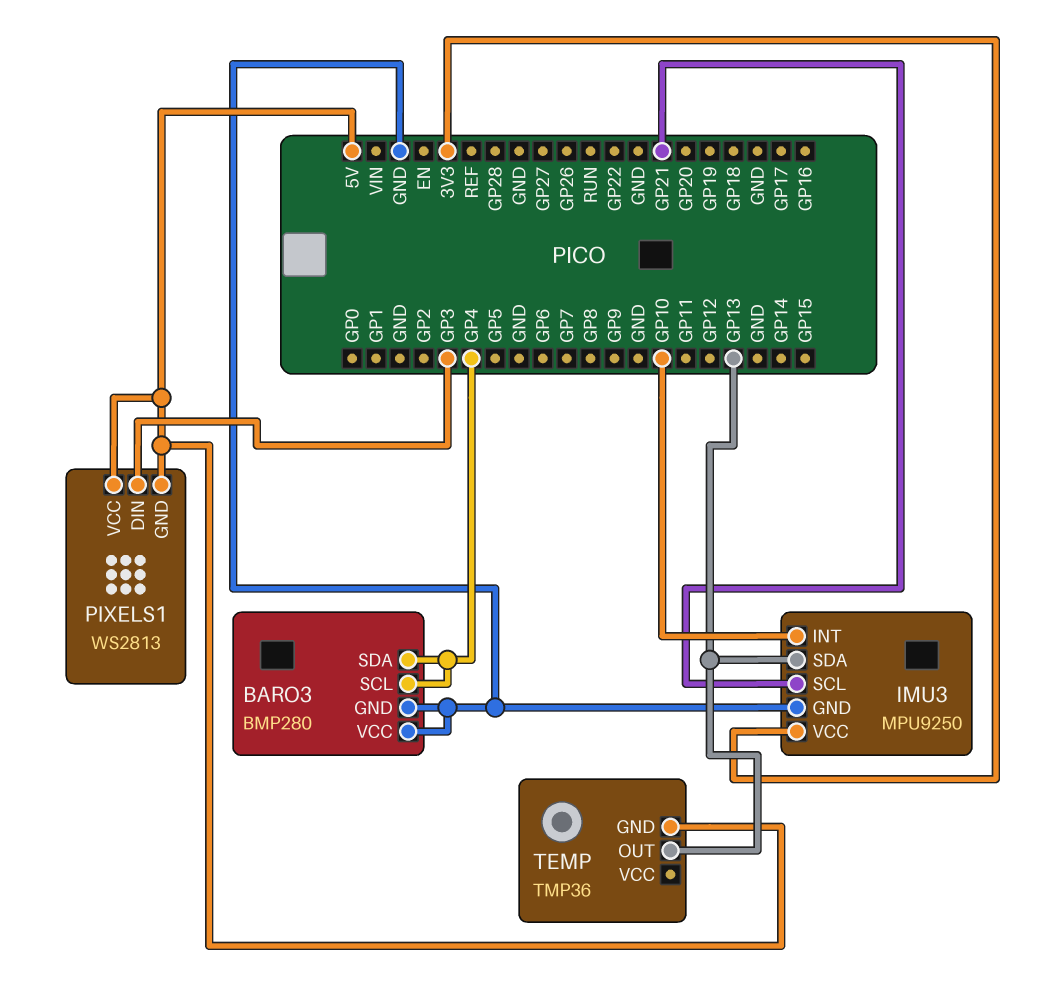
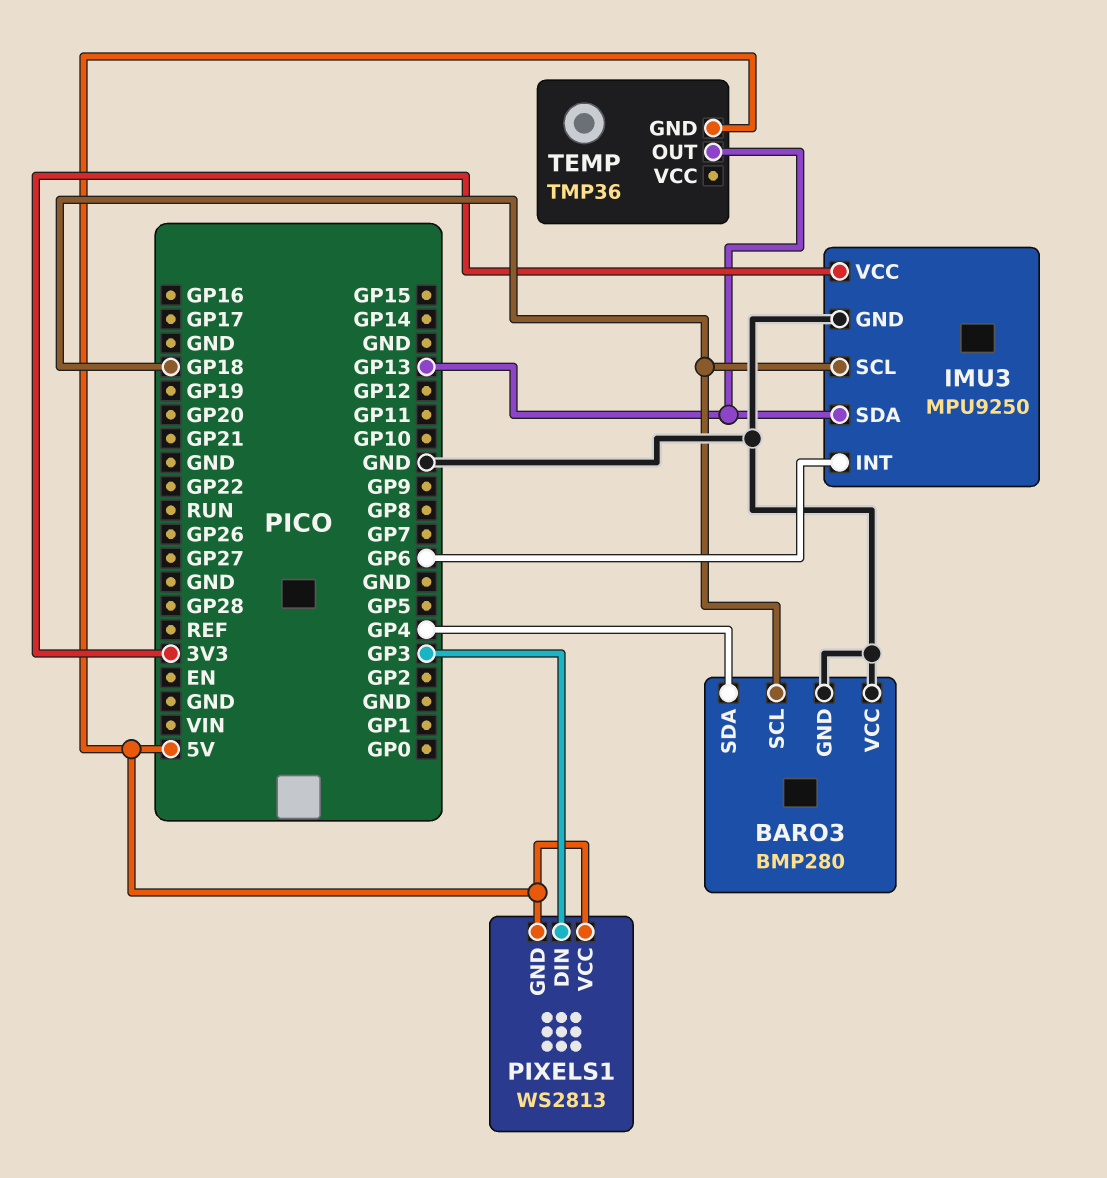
BARO3 pin SCL: GP4 -> GP18
IMU3 pin INT: GP10 -> GP6
IMU3 pin SCL: GP21 -> GP18

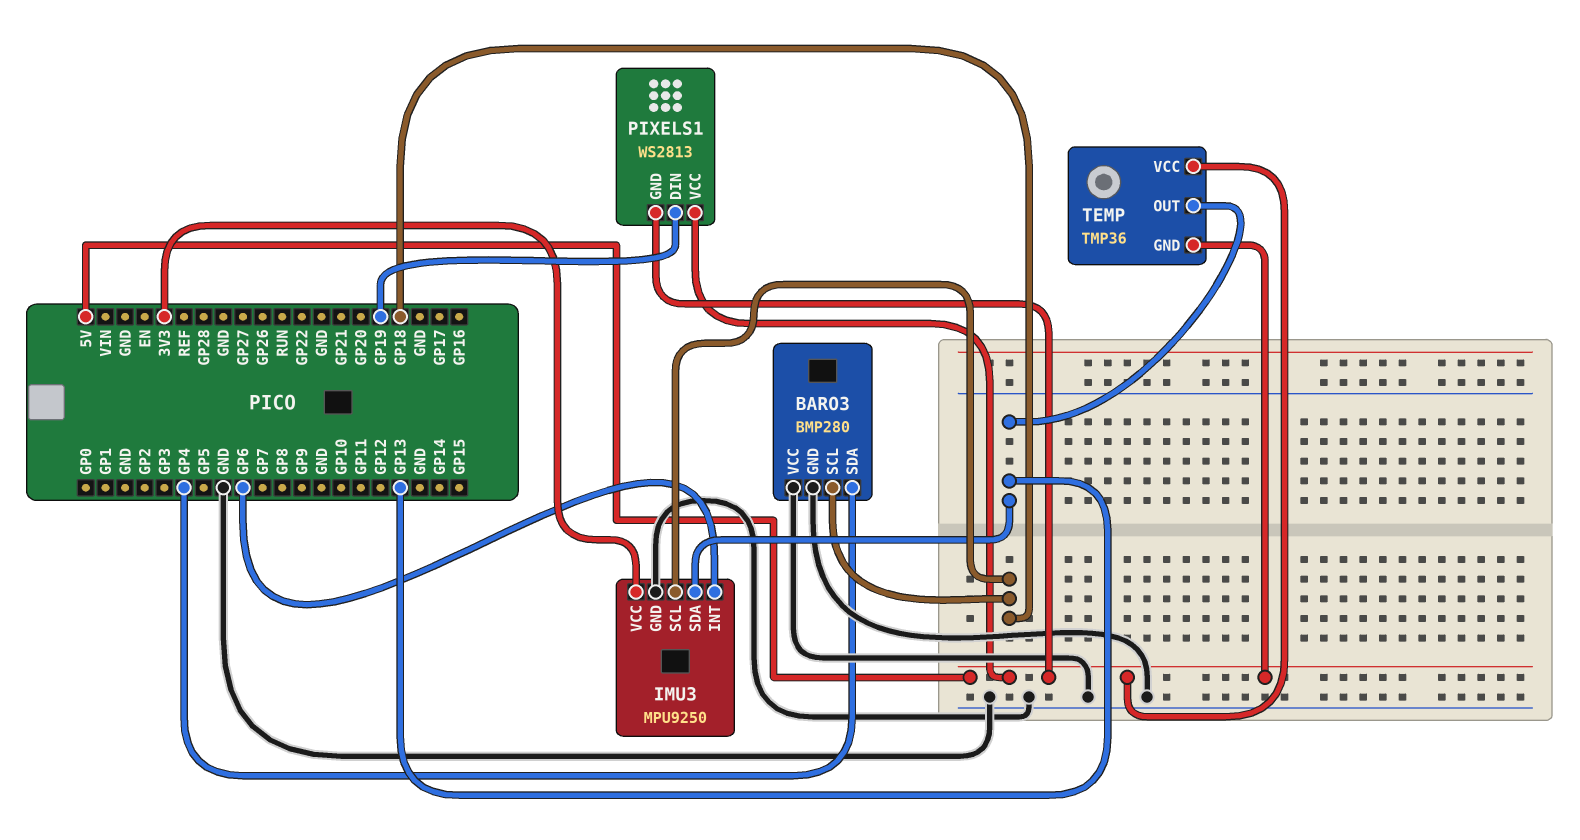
PIXELS1 pin DIN: GP3 -> GP19
TEMP pin VCC: none -> 5V

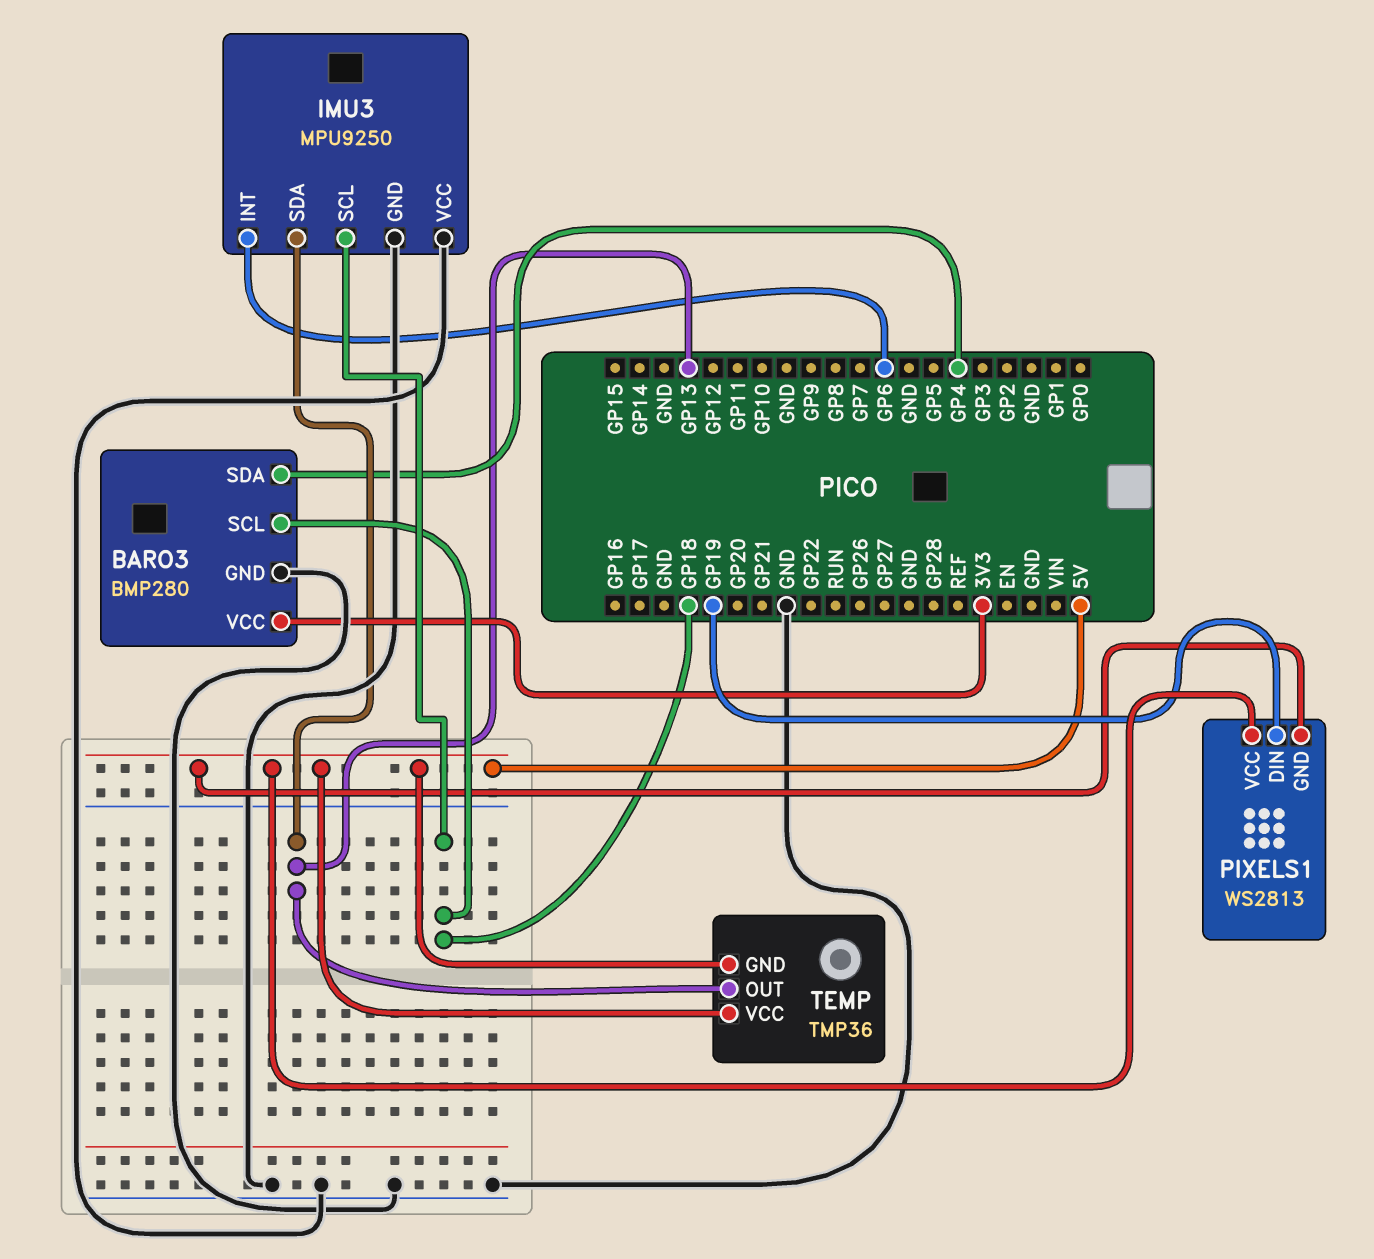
BARO3 pin VCC: GND -> 3V3
IMU3 pin VCC: 3V3 -> GND

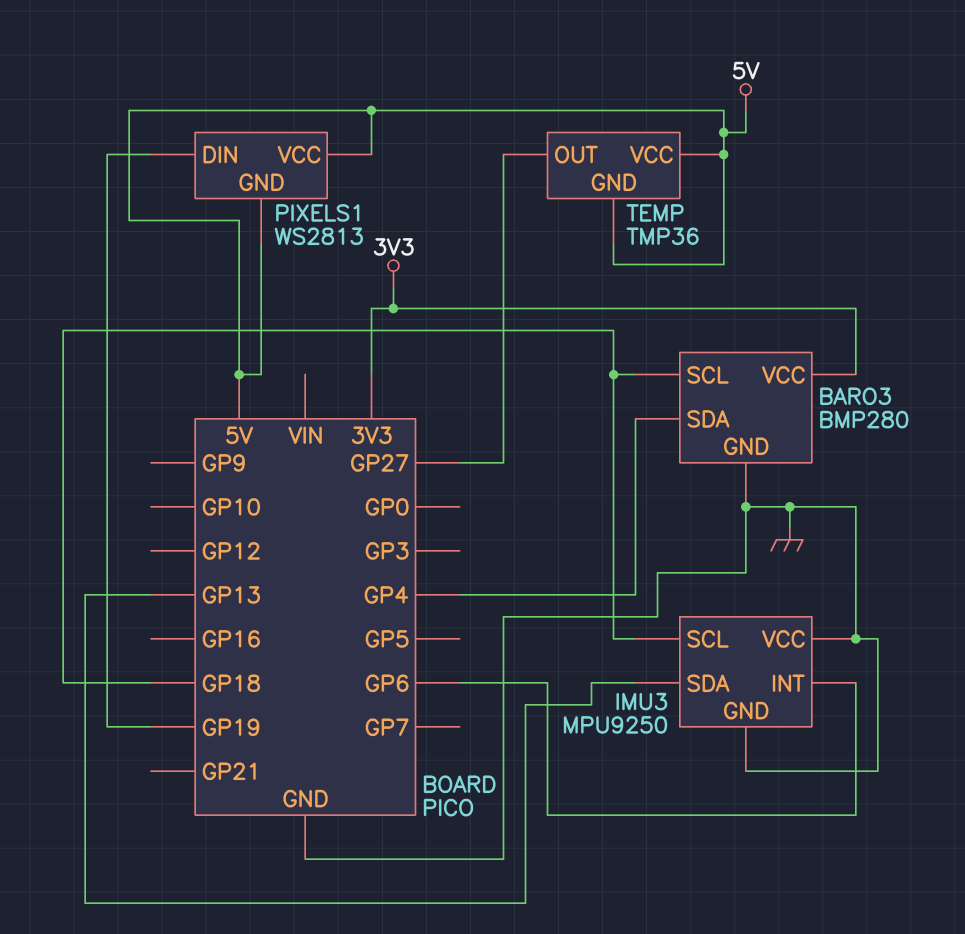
TEMP pin OUT: GP13 -> GP27

